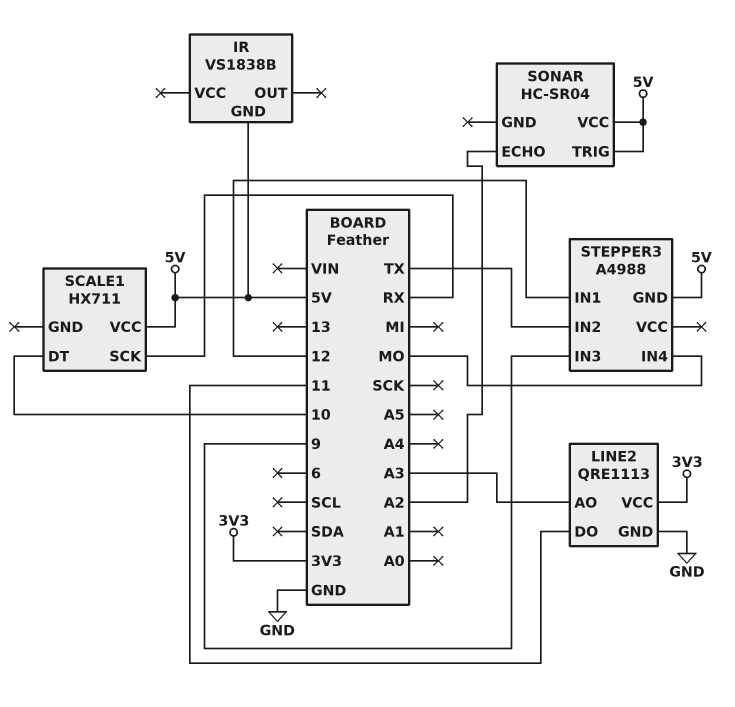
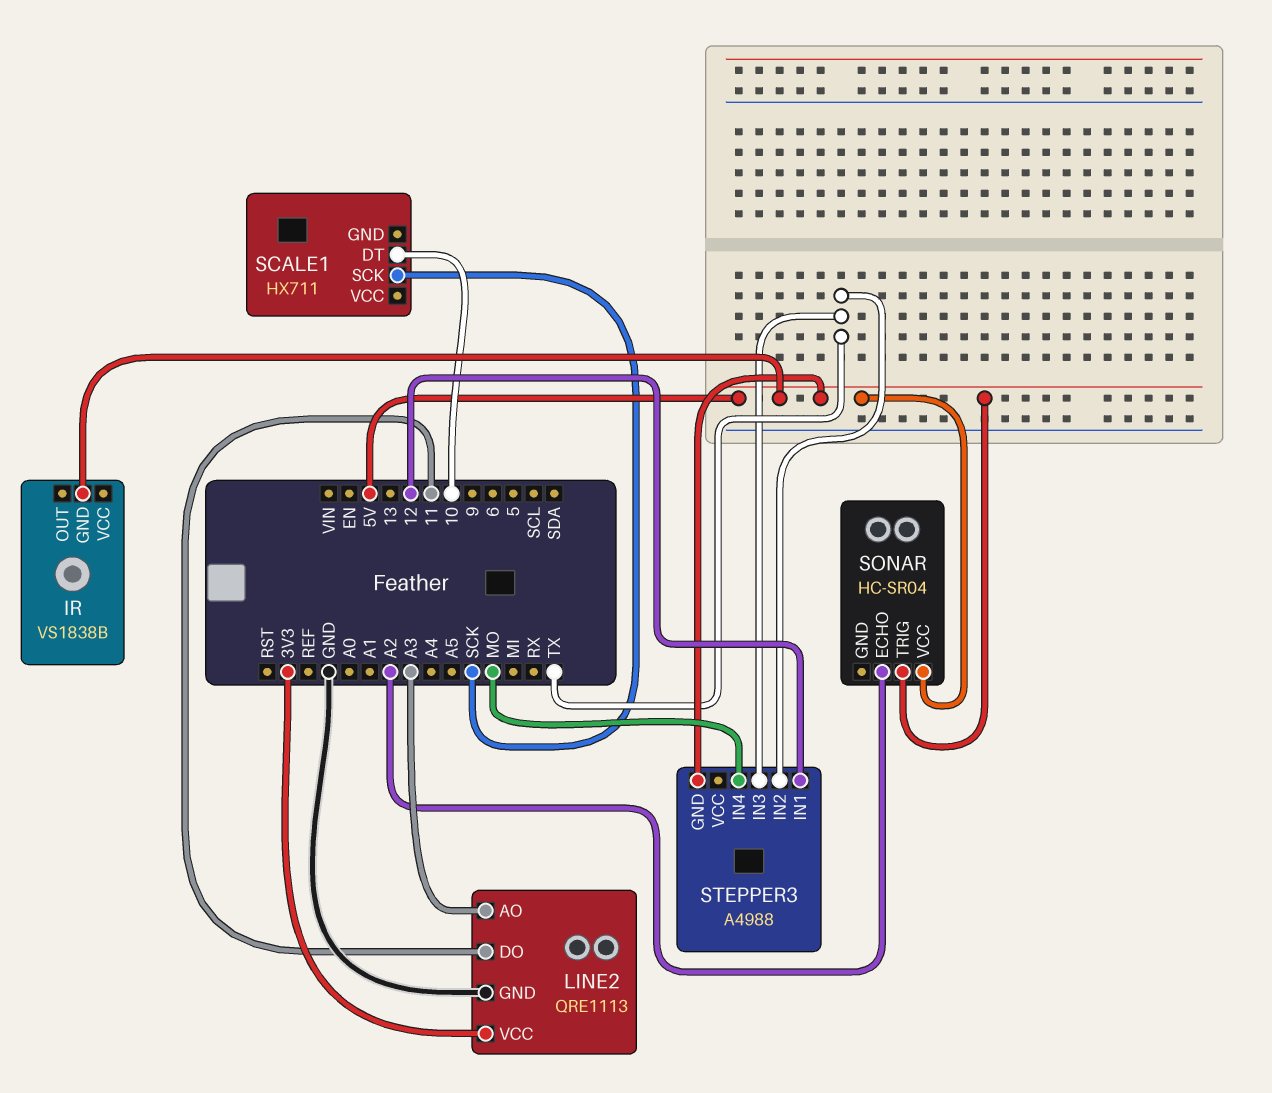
SCALE1 pin SCK: RX -> SCK
SCALE1 pin VCC: 5V -> none
STEPPER3 pin IN3: 9 -> TX

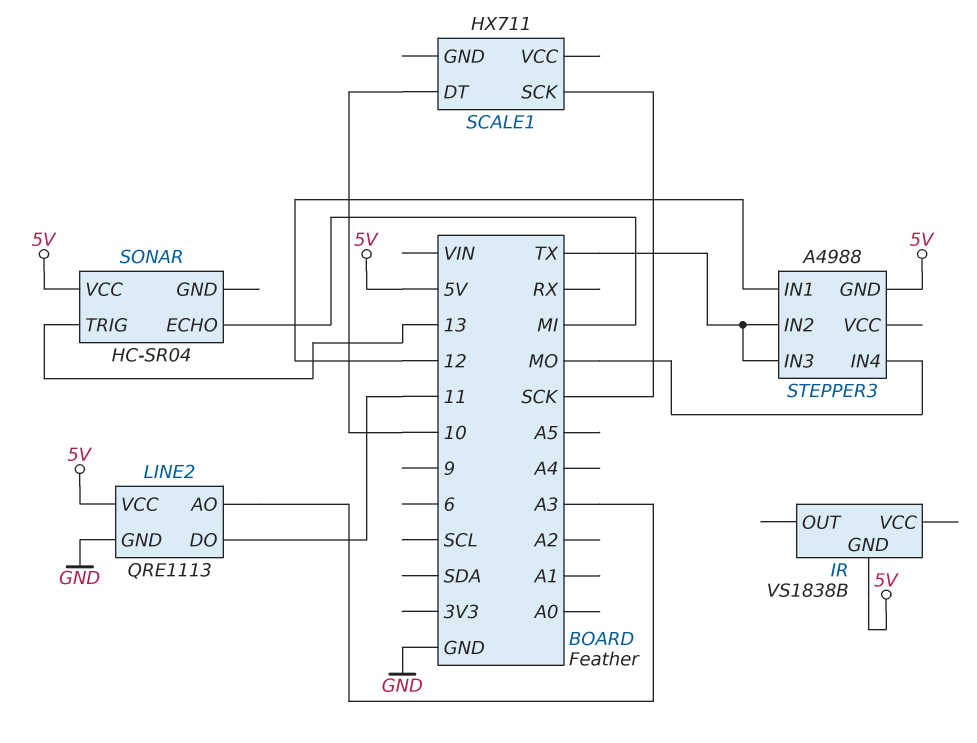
LINE2 pin VCC: 3V3 -> 5V
SONAR pin ECHO: A2 -> MI
SONAR pin TRIG: 5V -> 13

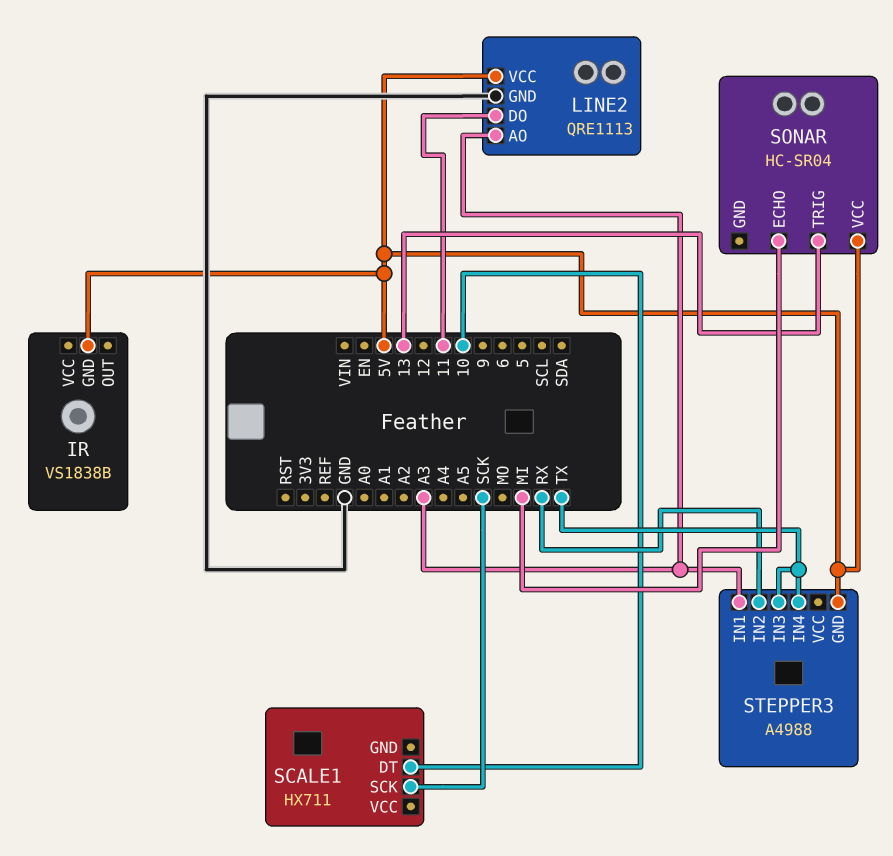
STEPPER3 pin IN1: 12 -> A3
STEPPER3 pin IN2: TX -> RX
STEPPER3 pin IN4: MO -> TX

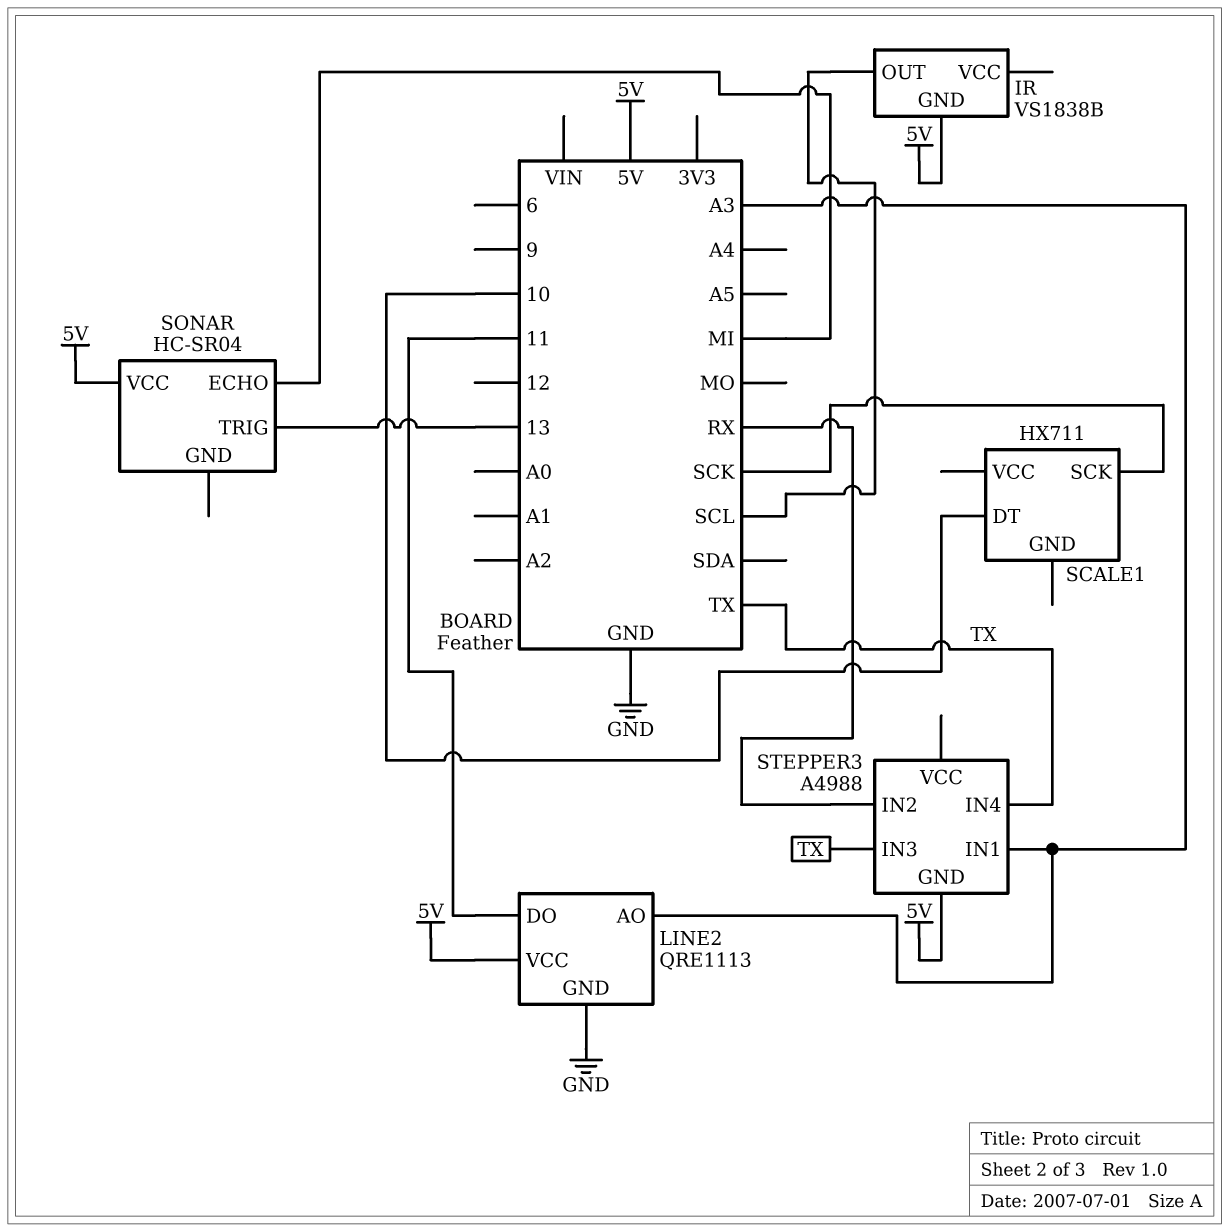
IR pin OUT: none -> SCL

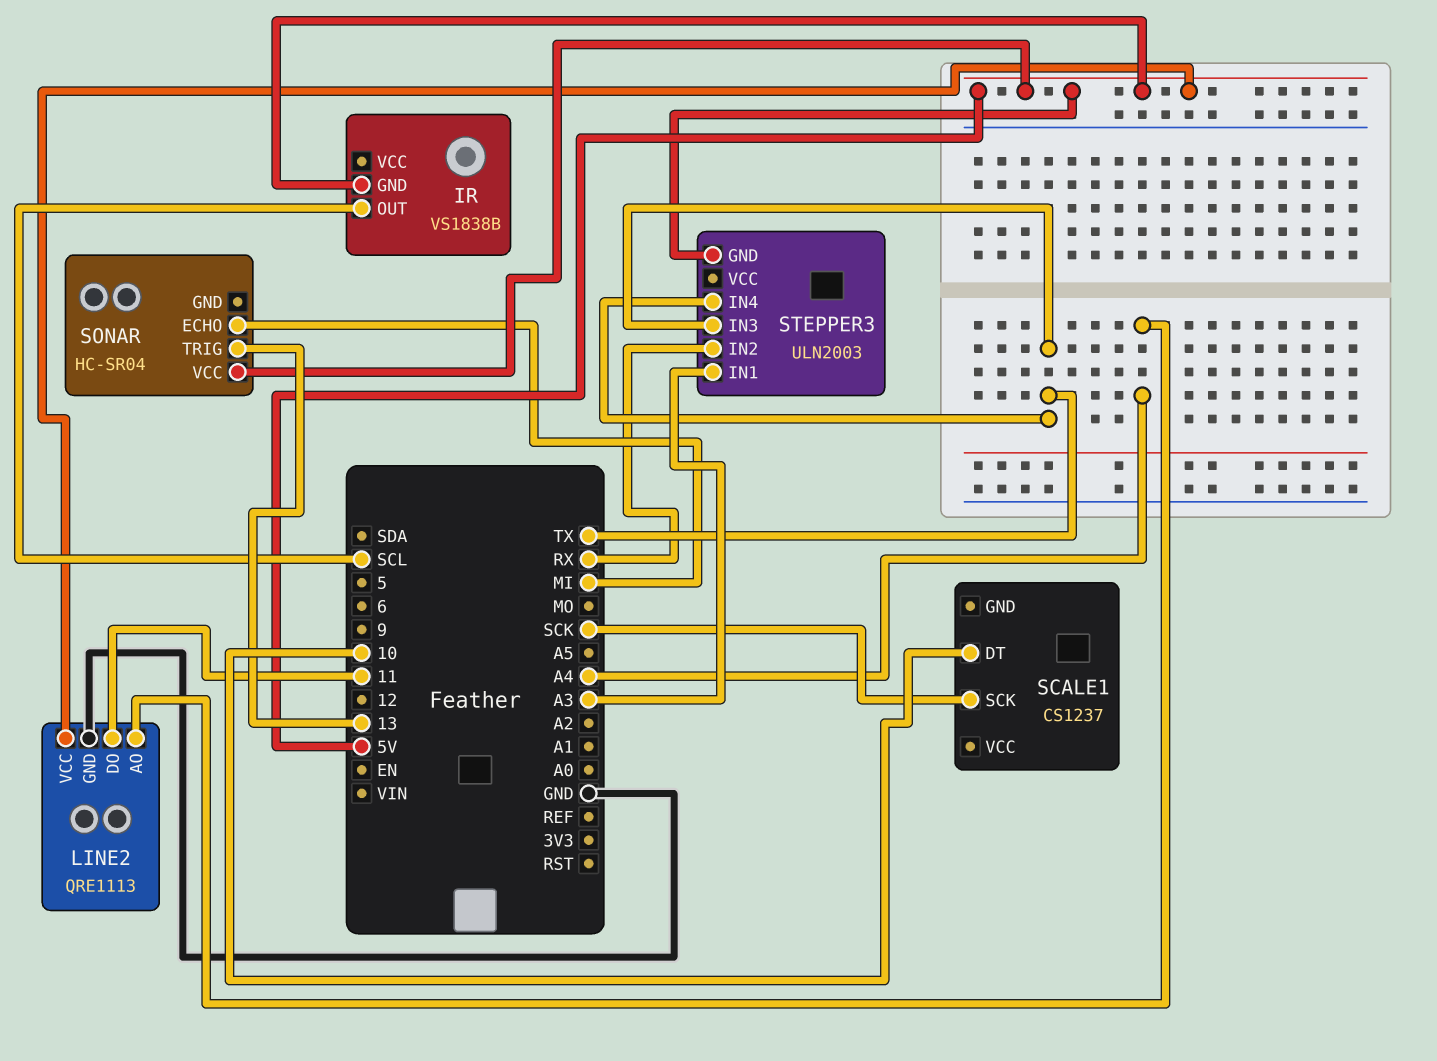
LINE2 pin AO: A3 -> A4
SCALE1: HX711 -> CS1237
STEPPER3: A4988 -> ULN2003

